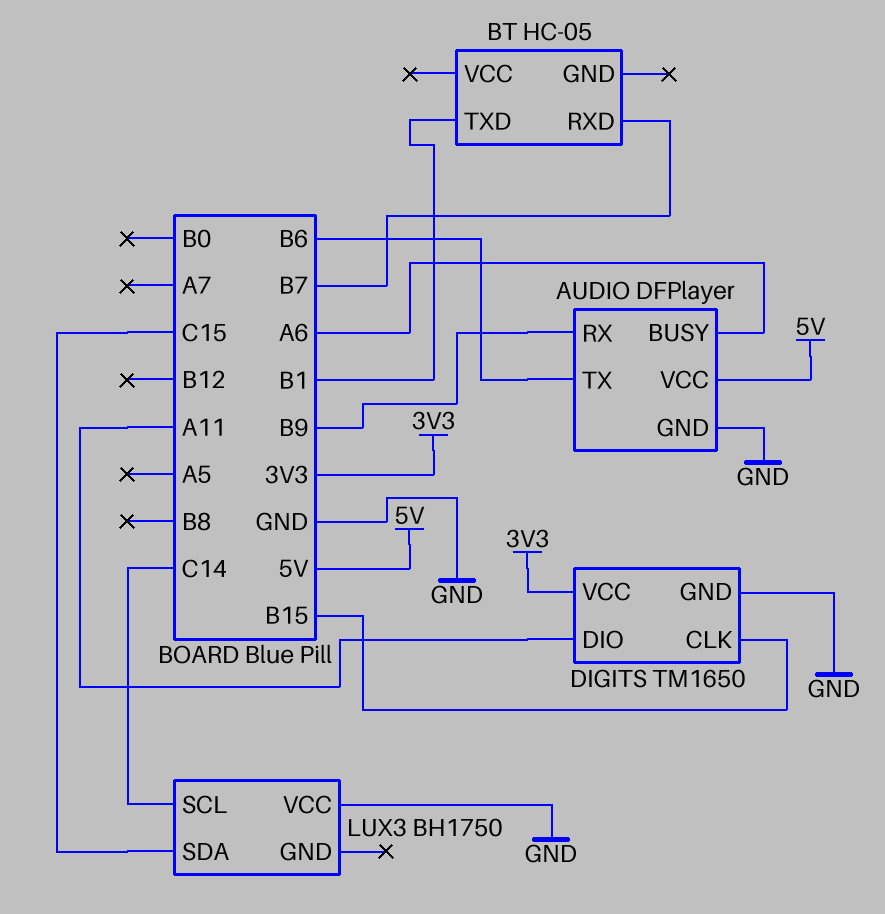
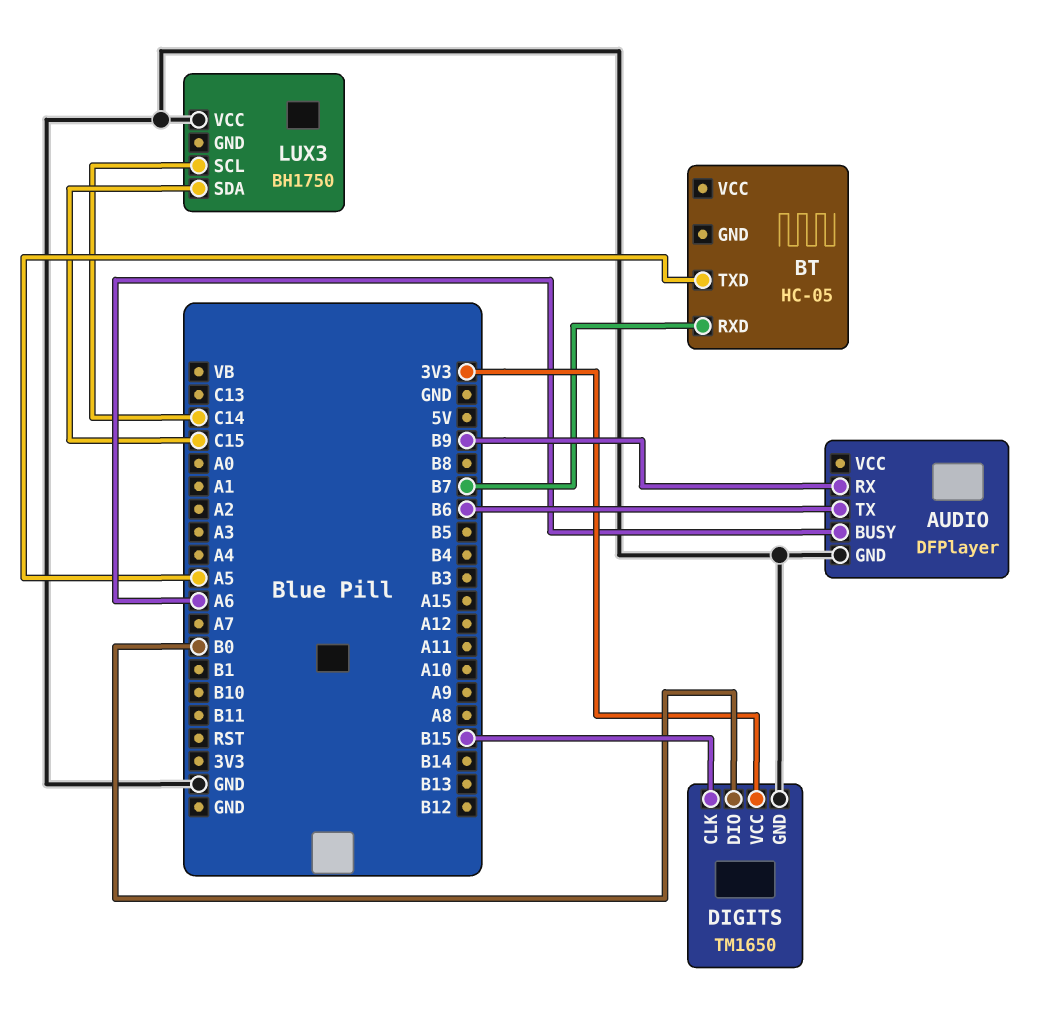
AUDIO pin VCC: 5V -> none
BT pin TXD: B1 -> A5
DIGITS pin DIO: A11 -> B0

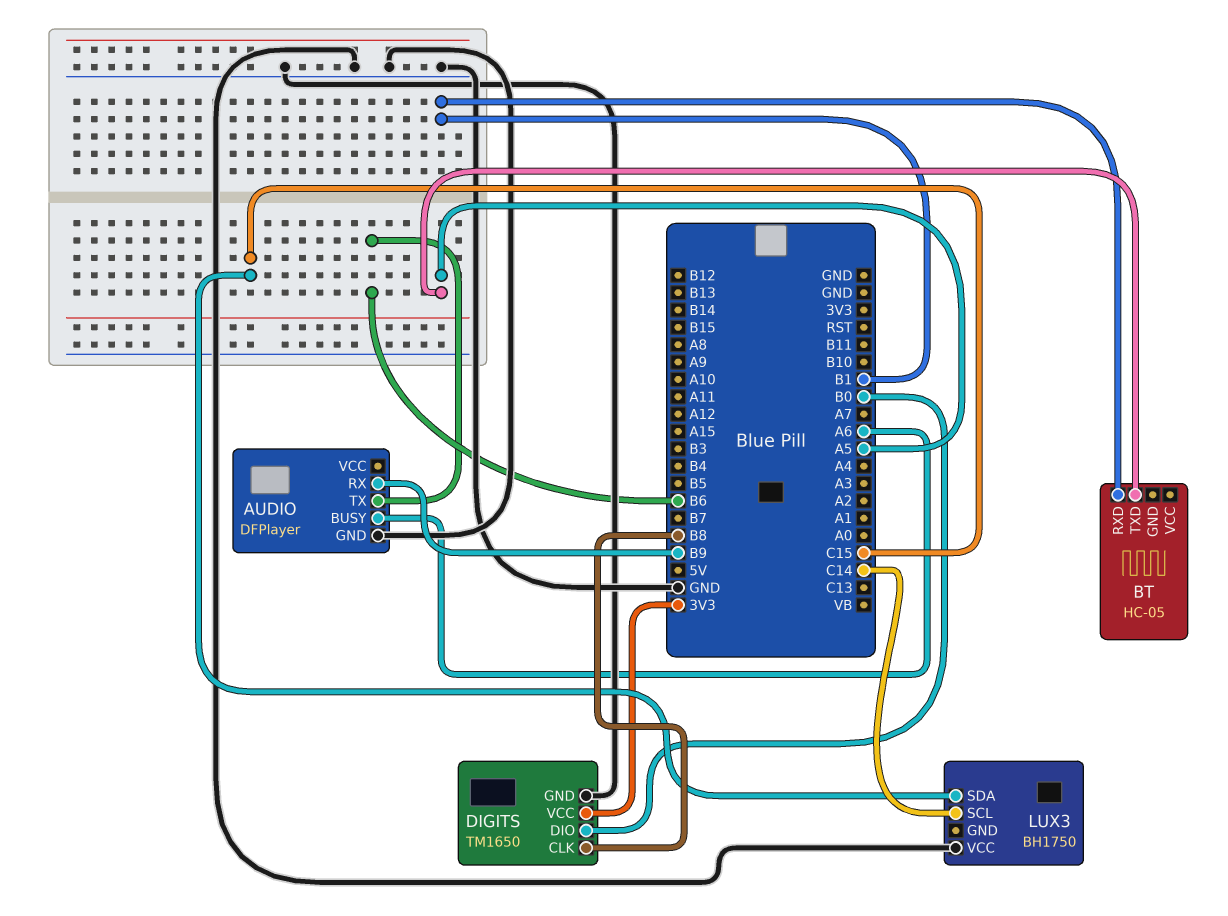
BT pin RXD: B7 -> B1
DIGITS pin CLK: B15 -> B8

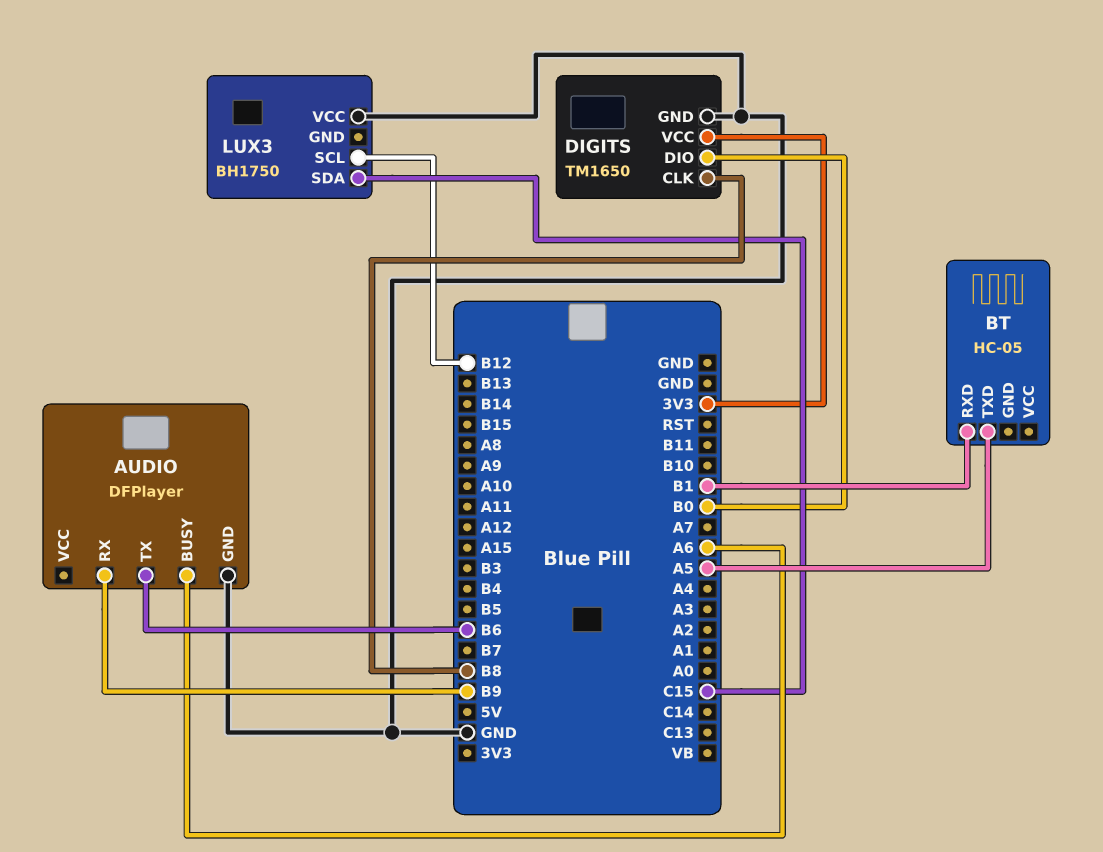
LUX3 pin SCL: C14 -> B12

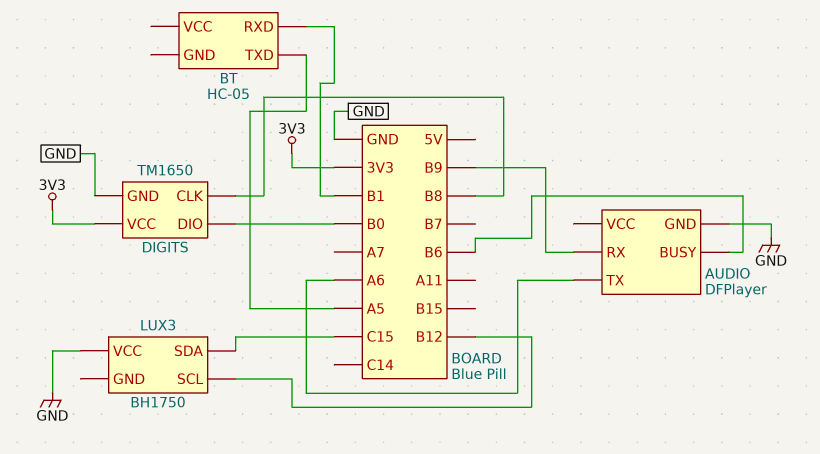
AUDIO pin BUSY: A6 -> B6
AUDIO pin TX: B6 -> A6

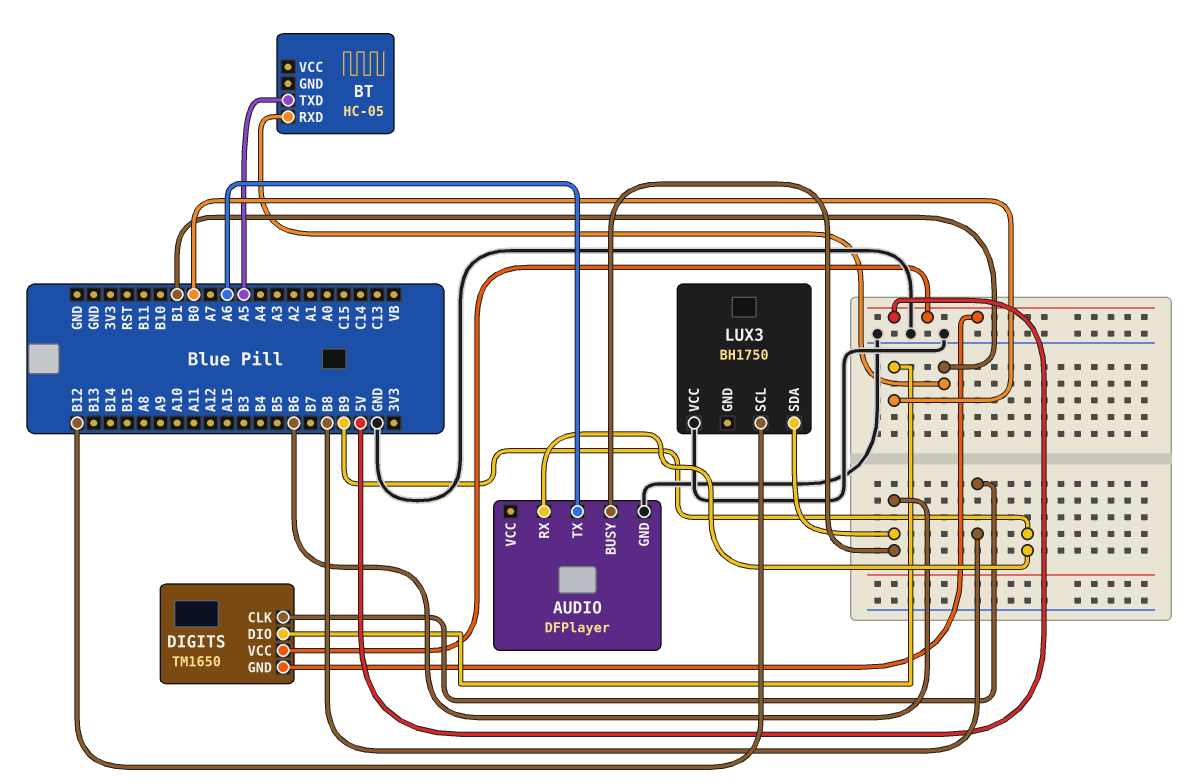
DIGITS pin GND: GND -> 5V
DIGITS pin VCC: 3V3 -> 5V
LUX3 pin SDA: C15 -> B6

